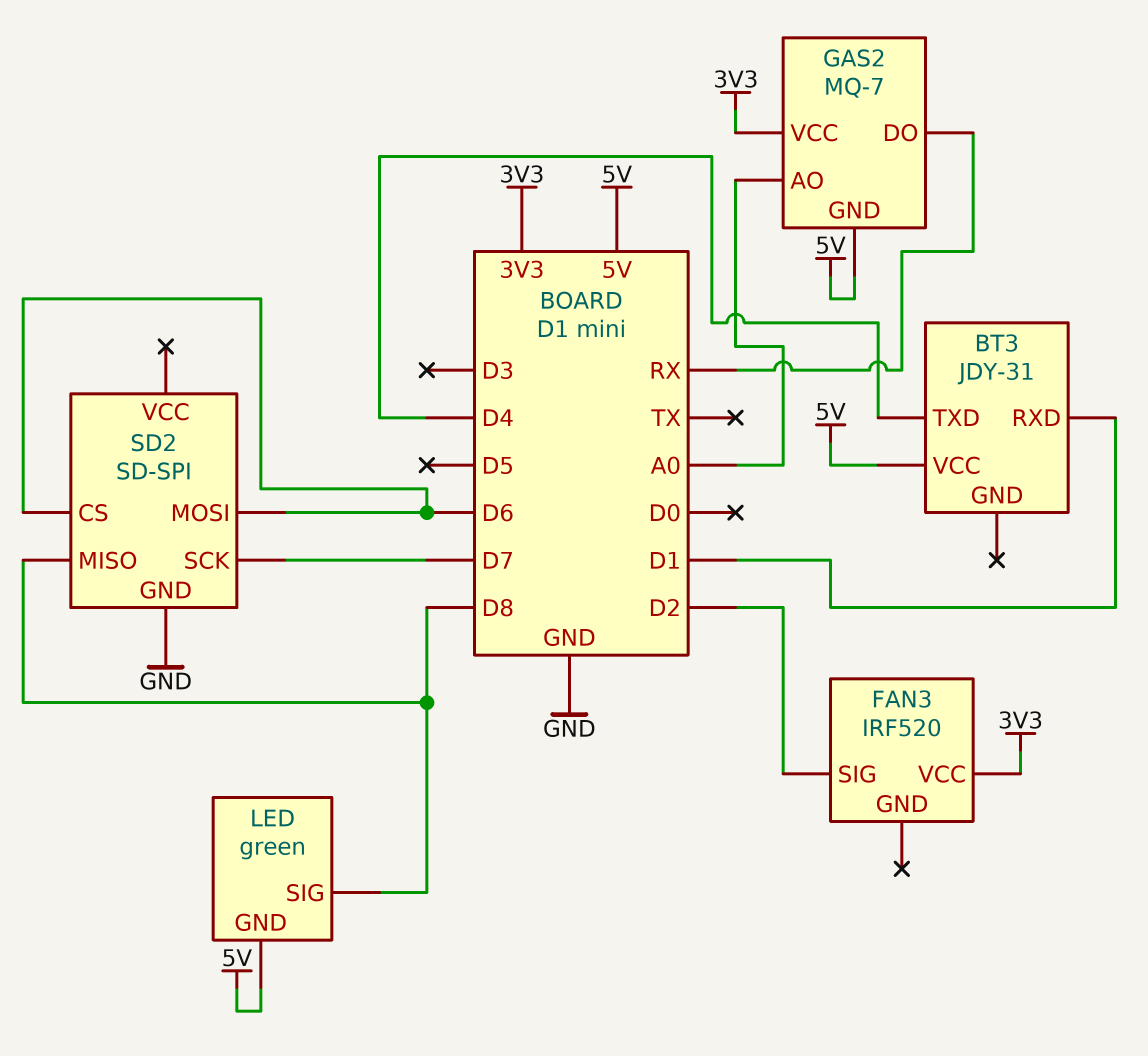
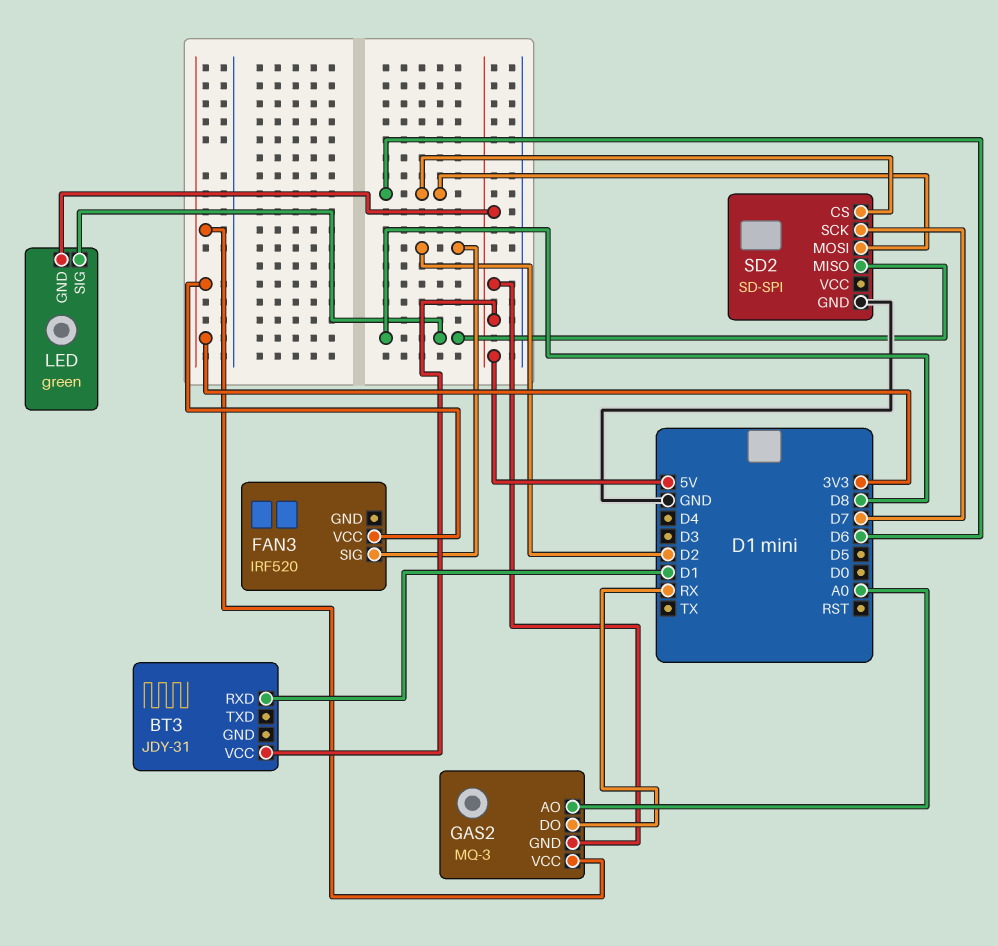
BT3 pin TXD: D4 -> none
GAS2: MQ-7 -> MQ-3

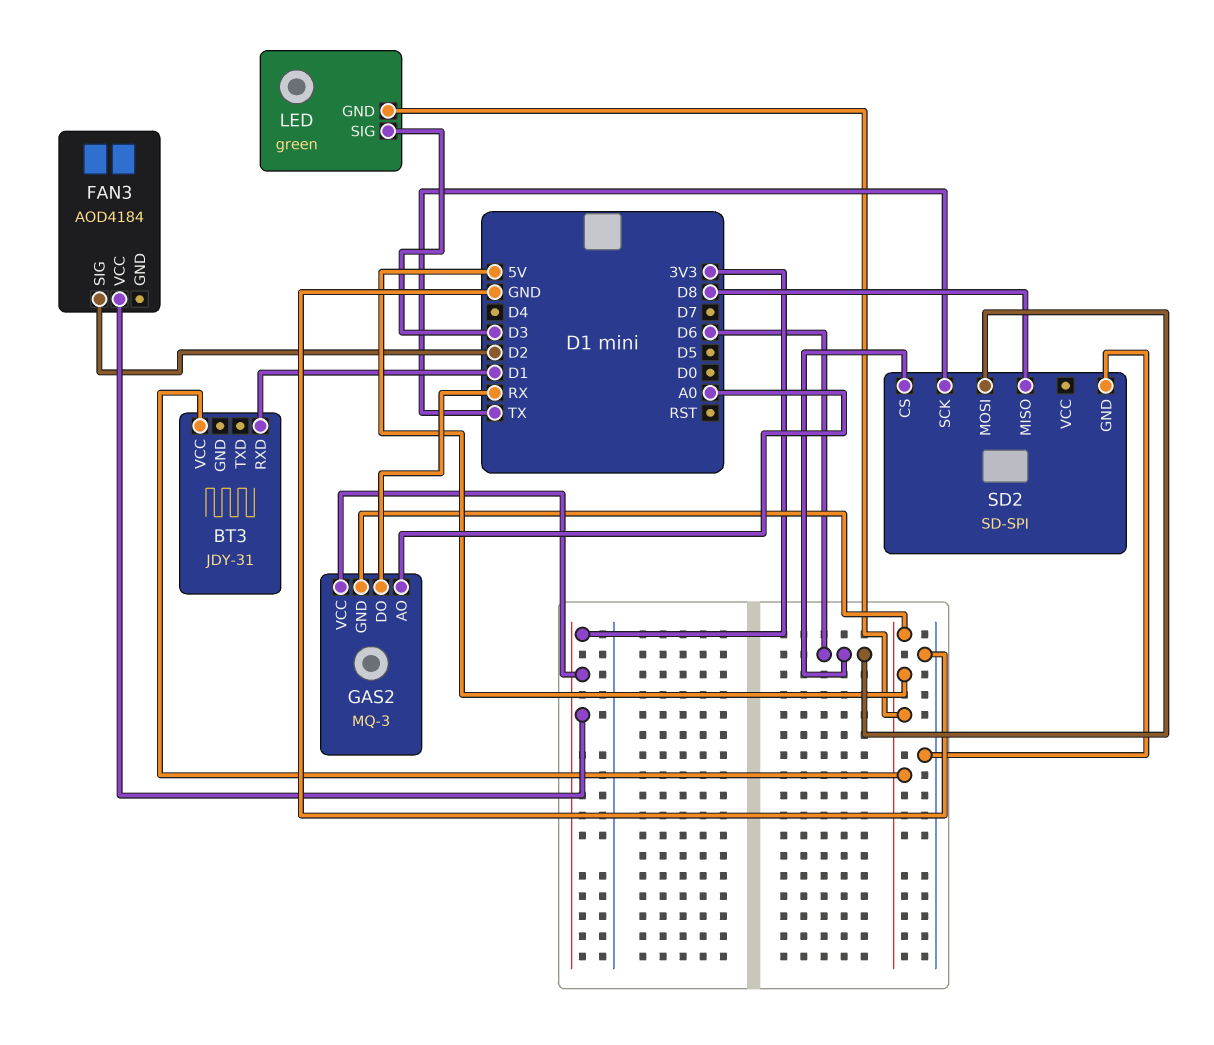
FAN3: IRF520 -> AOD4184
LED pin SIG: D8 -> D3
SD2 pin SCK: D7 -> TX

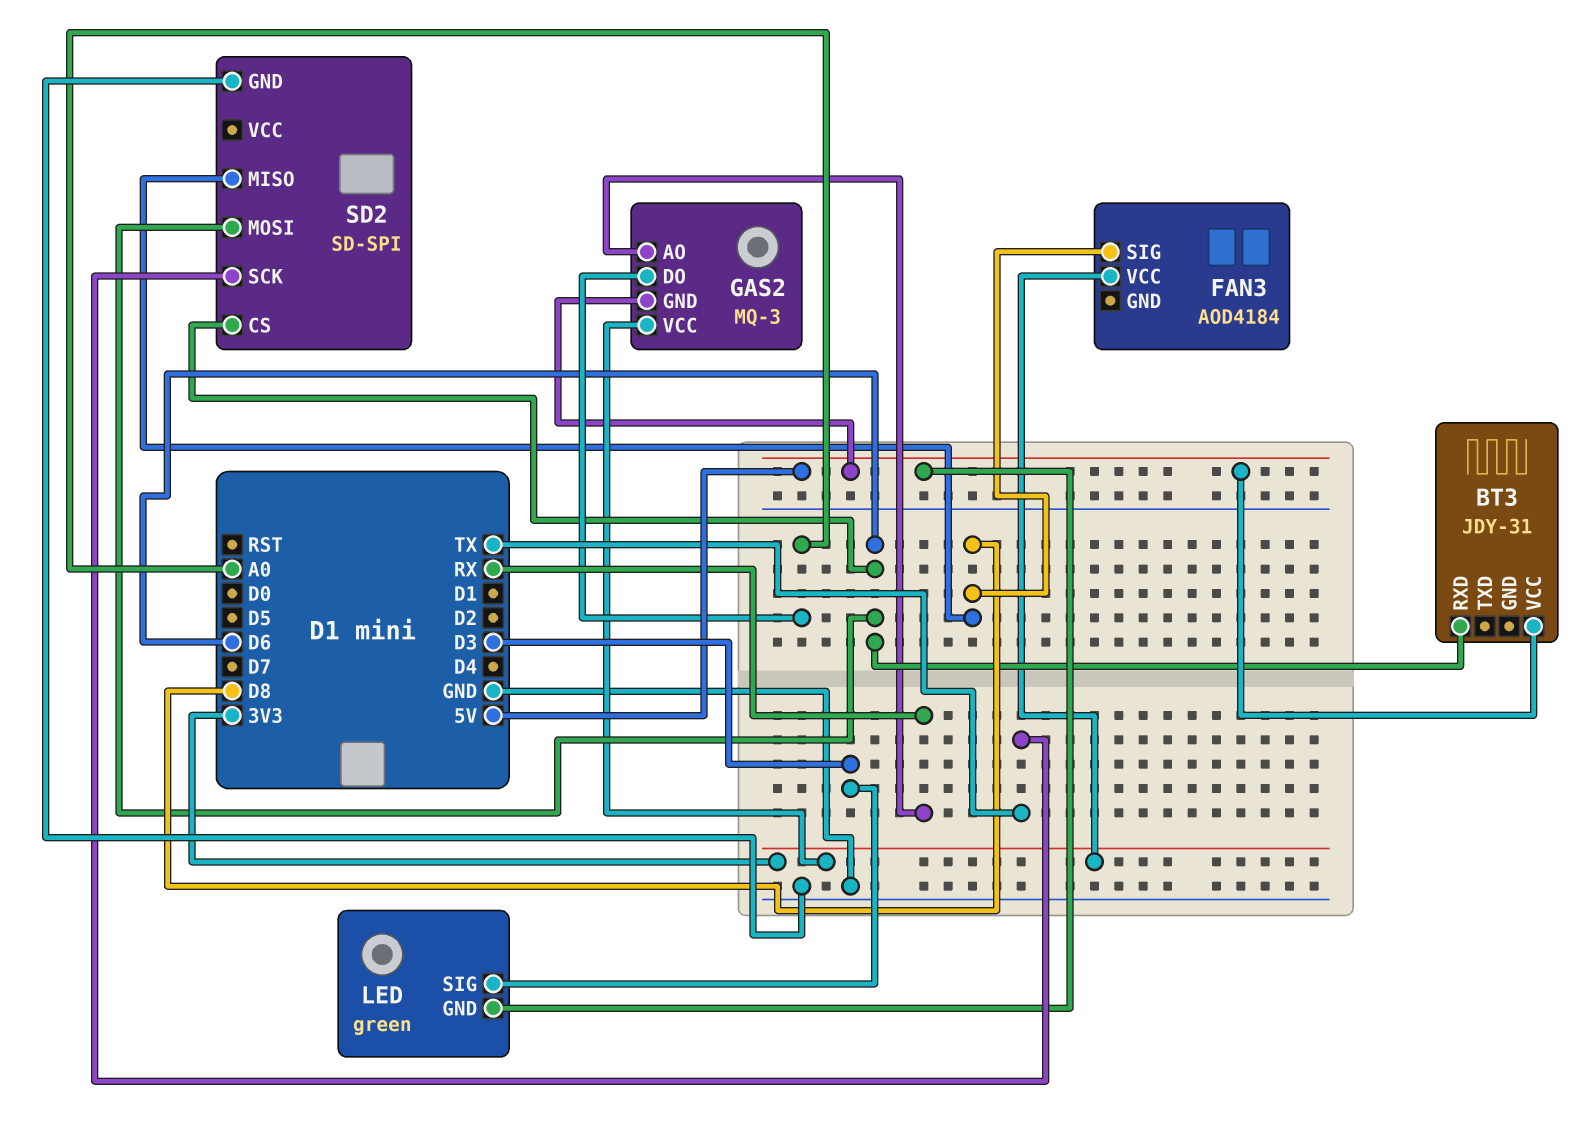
BT3 pin RXD: D1 -> D6
FAN3 pin SIG: D2 -> D8
GAS2 pin AO: A0 -> RX
GAS2 pin DO: RX -> A0

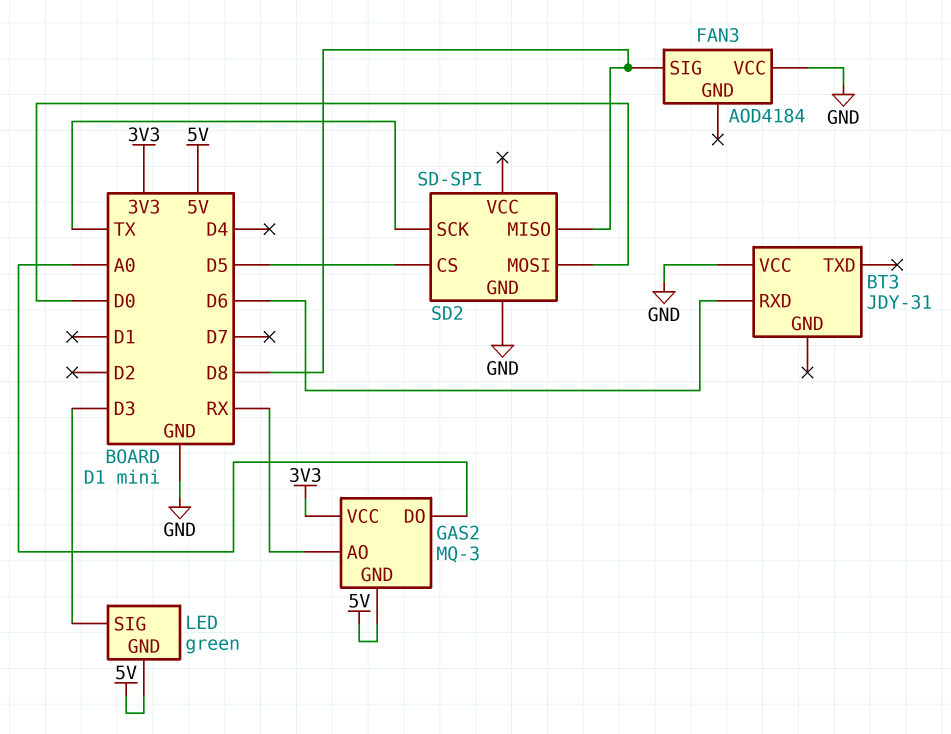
BT3 pin VCC: 5V -> GND
FAN3 pin VCC: 3V3 -> GND
SD2 pin CS: D6 -> D5
SD2 pin MOSI: D6 -> D0

